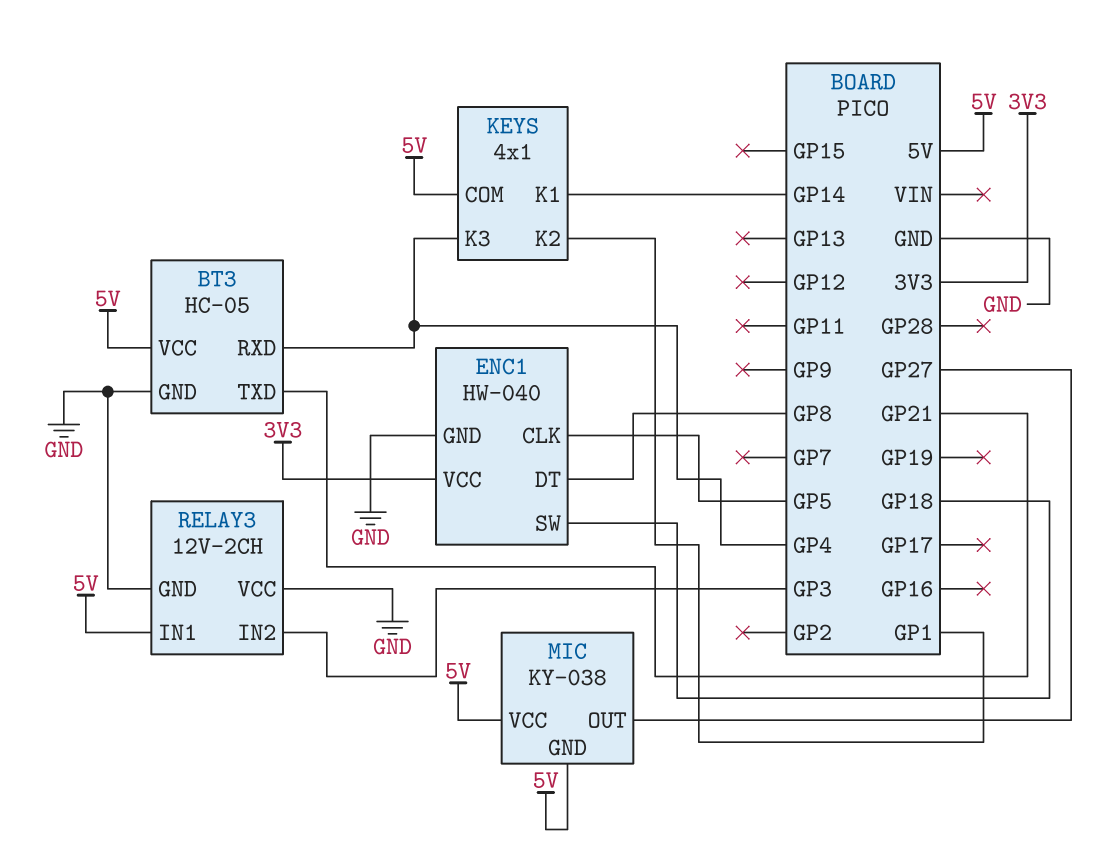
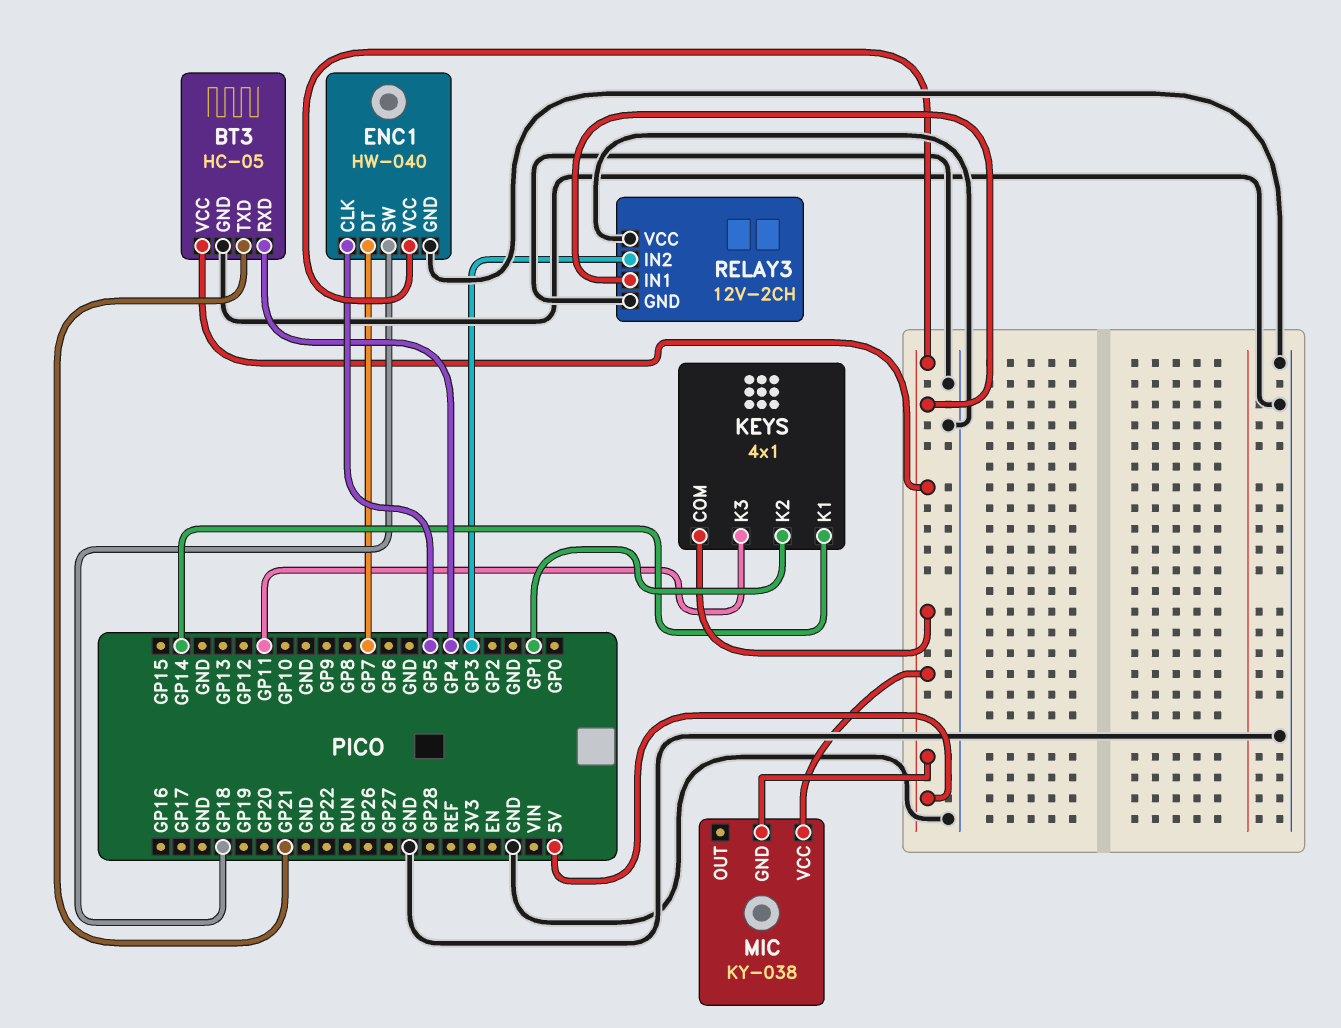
ENC1 pin DT: GP8 -> GP7
ENC1 pin VCC: 3V3 -> 5V
KEYS pin K3: GP4 -> GP11
MIC pin OUT: GP27 -> none

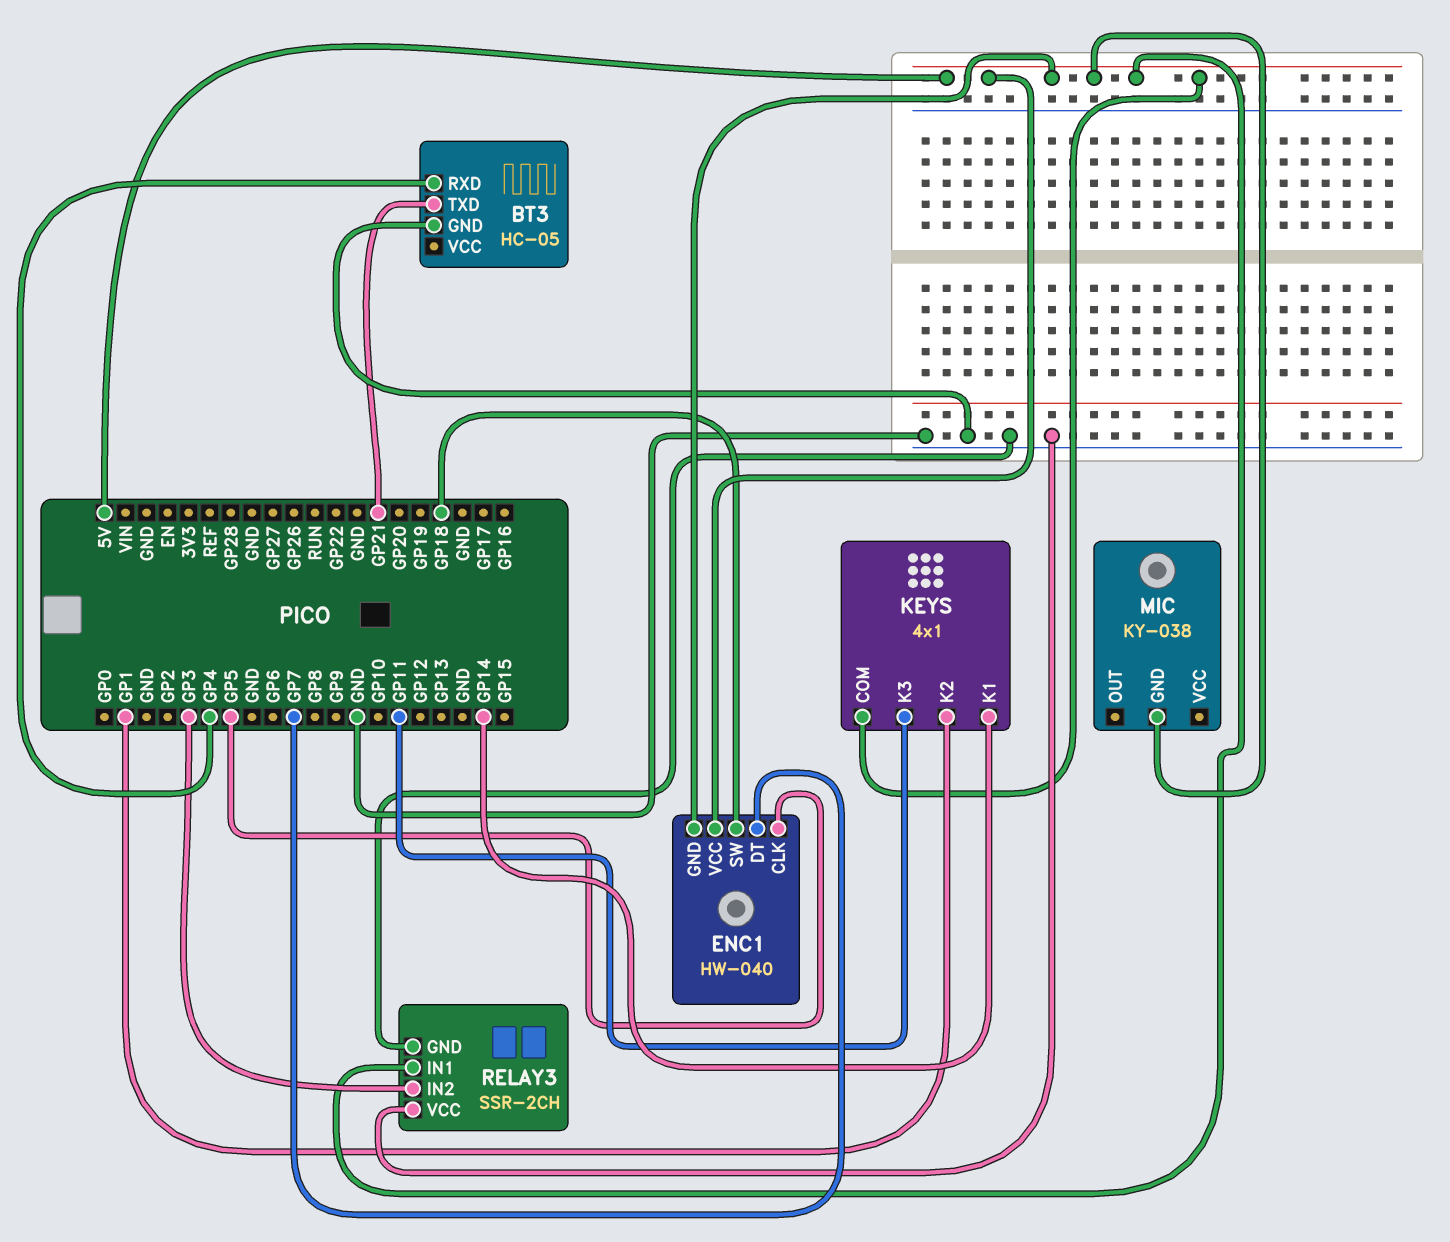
BT3 pin VCC: 5V -> none
ENC1 pin GND: GND -> 5V
MIC pin VCC: 5V -> none
RELAY3: 12V-2CH -> SSR-2CH

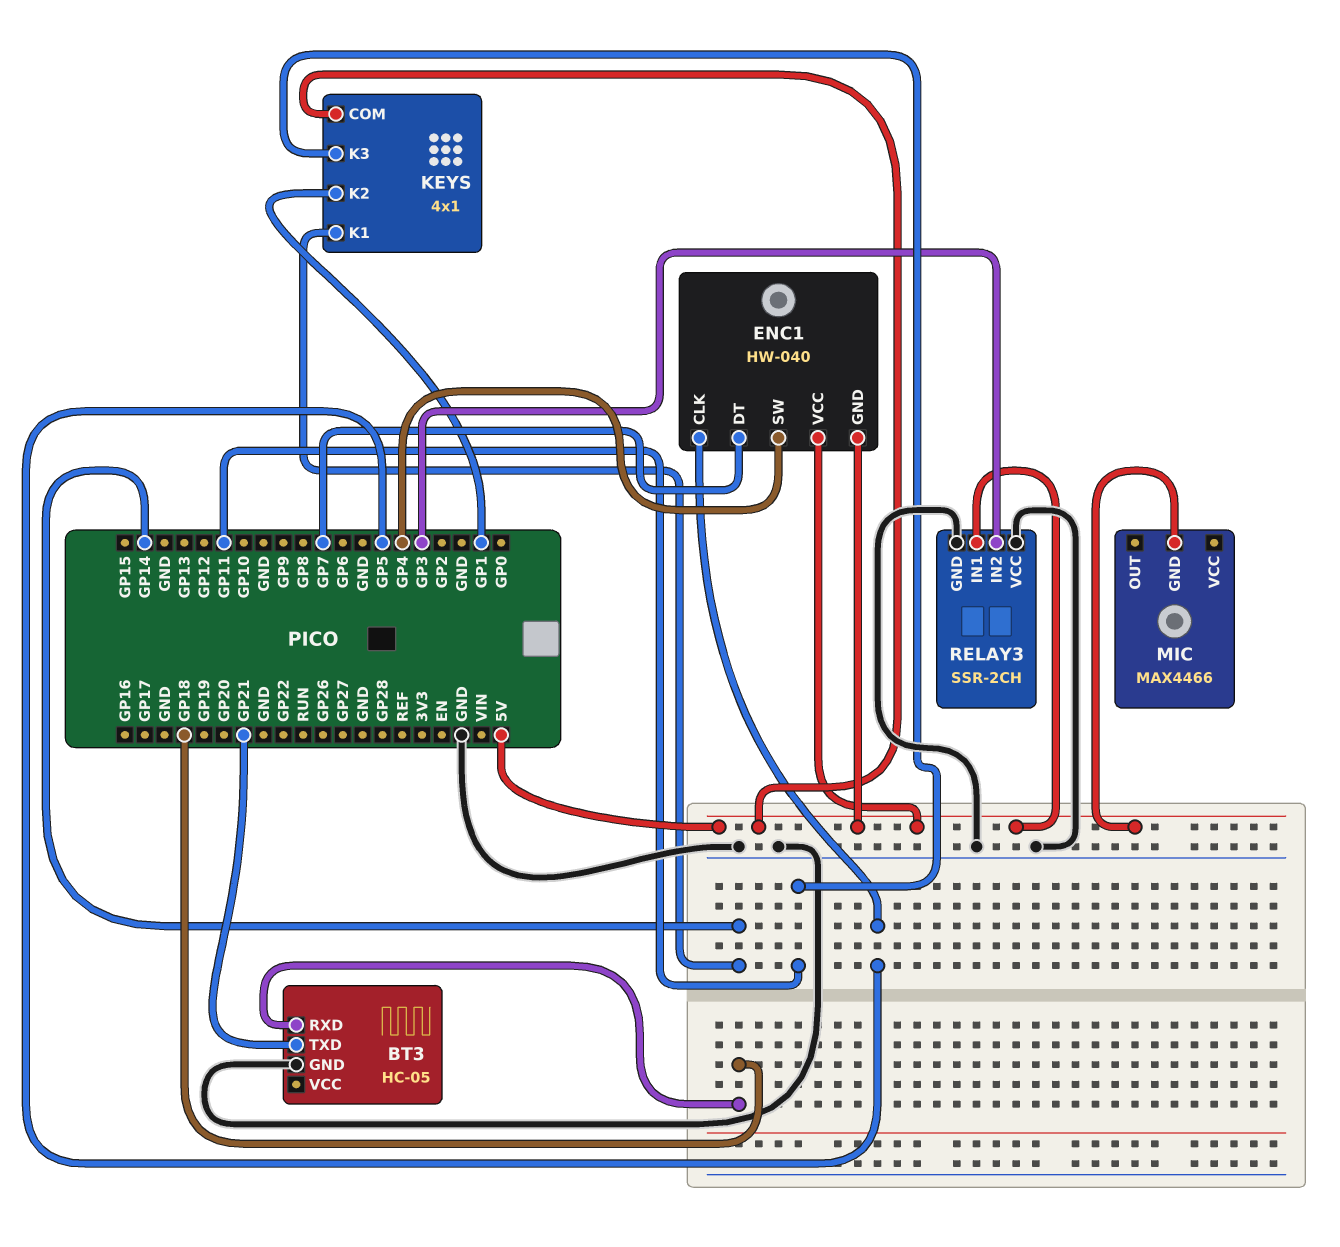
BT3 pin RXD: GP4 -> GP18
ENC1 pin SW: GP18 -> GP4
MIC: KY-038 -> MAX4466

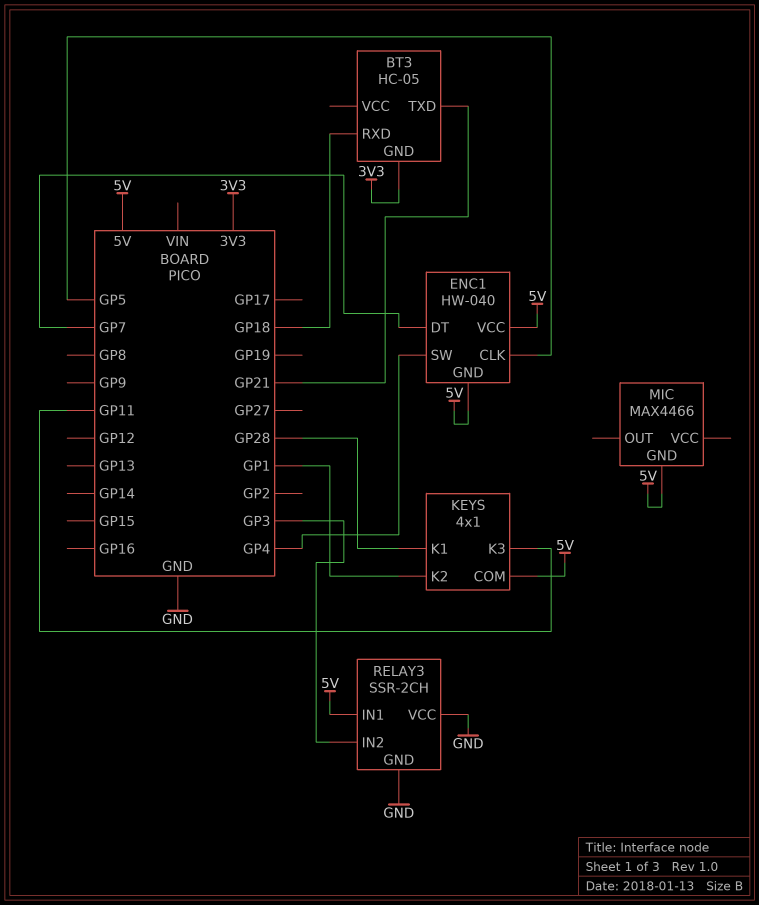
BT3 pin GND: GND -> 3V3
KEYS pin K1: GP14 -> GP28

